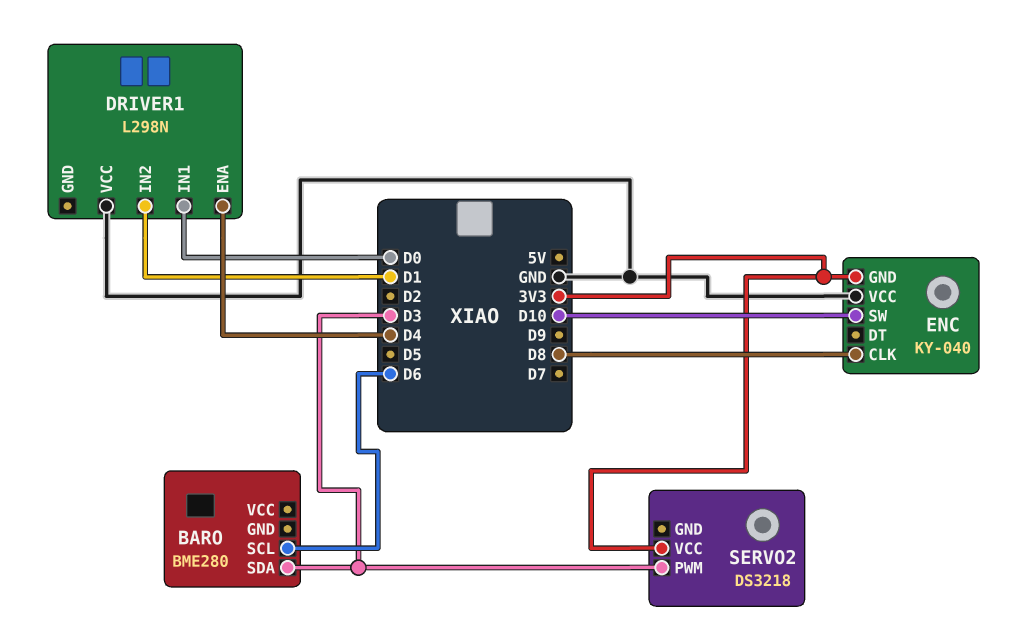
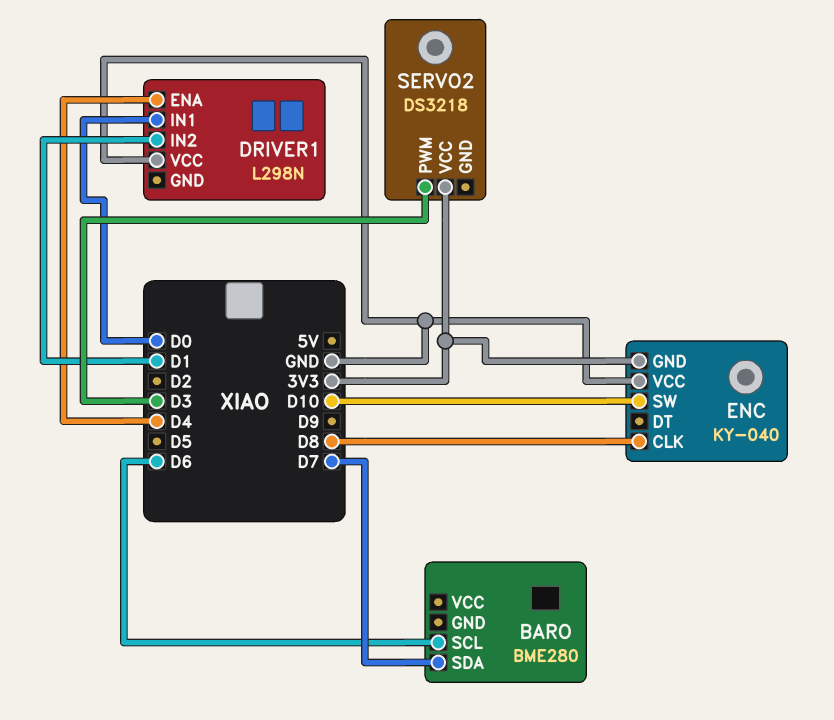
BARO pin SDA: D3 -> D7

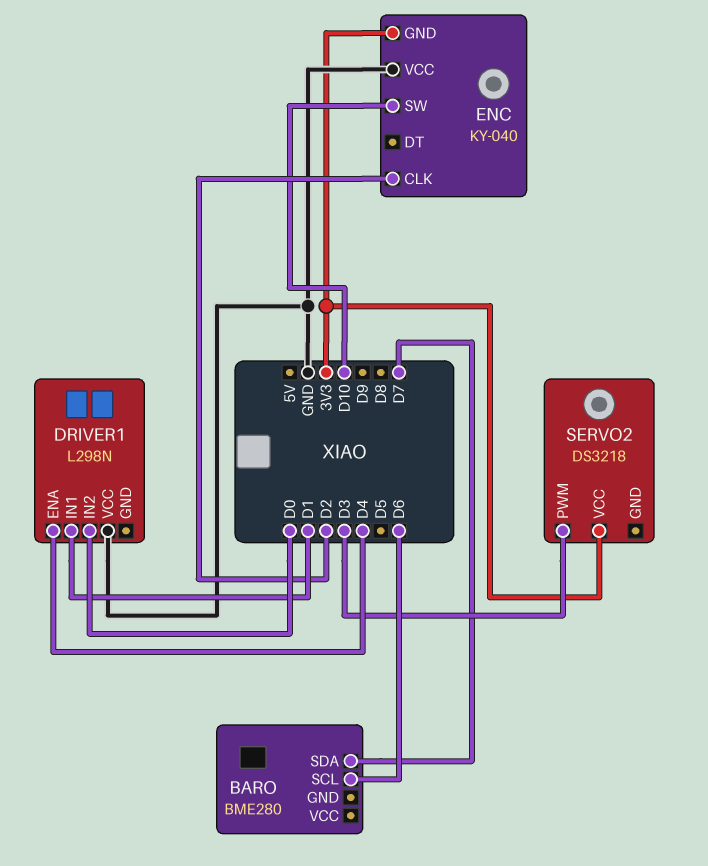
DRIVER1 pin IN1: D0 -> D1
DRIVER1 pin IN2: D1 -> D0
ENC pin CLK: D8 -> D2

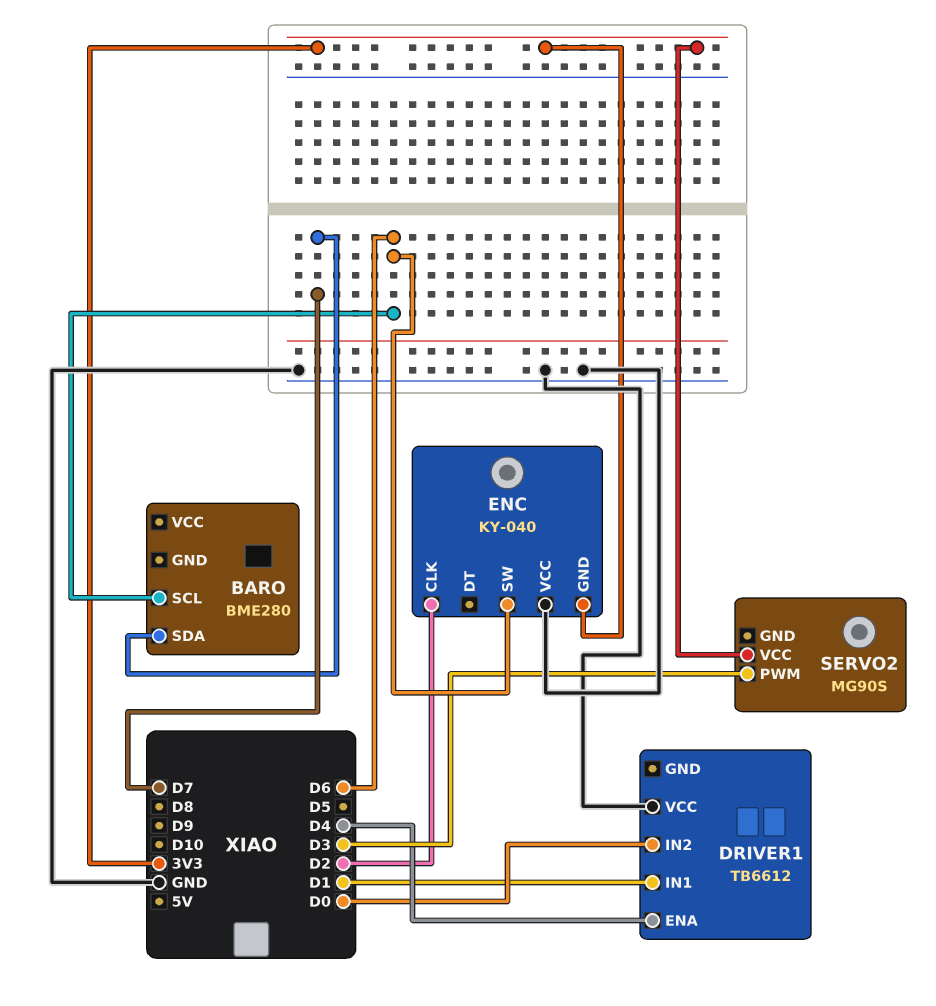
DRIVER1: L298N -> TB6612
ENC pin SW: D10 -> D6
SERVO2: DS3218 -> MG90S

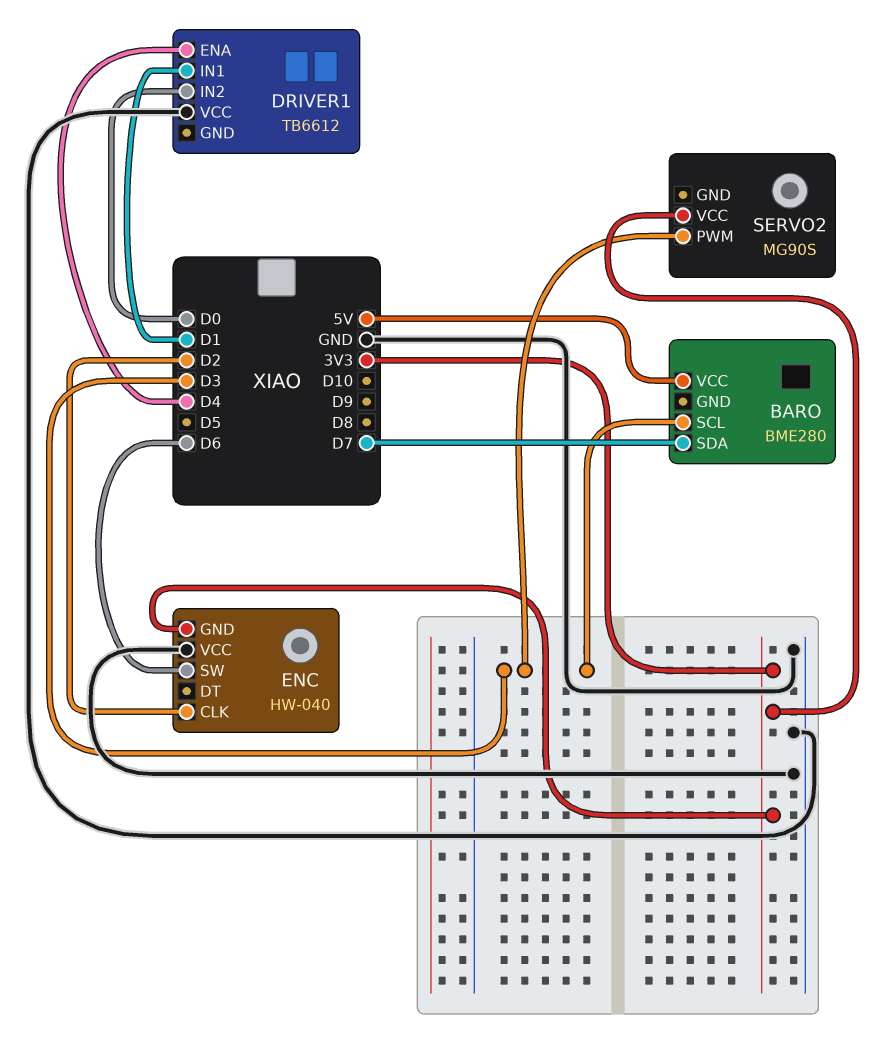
BARO pin SCL: D6 -> D3
BARO pin VCC: none -> 5V
ENC: KY-040 -> HW-040

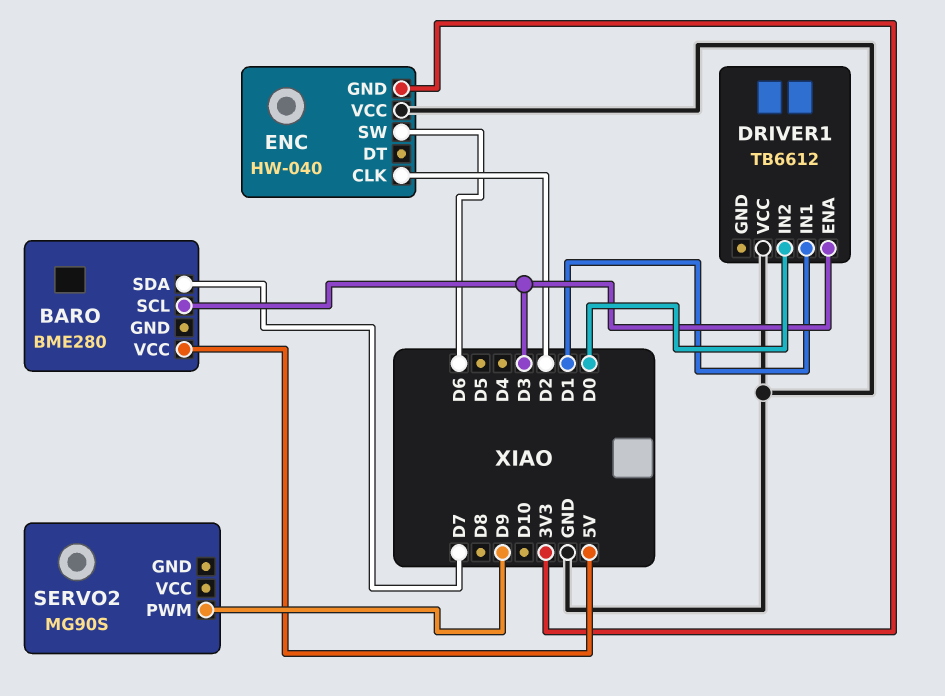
DRIVER1 pin ENA: D4 -> D3
SERVO2 pin PWM: D3 -> D9
SERVO2 pin VCC: 3V3 -> none

